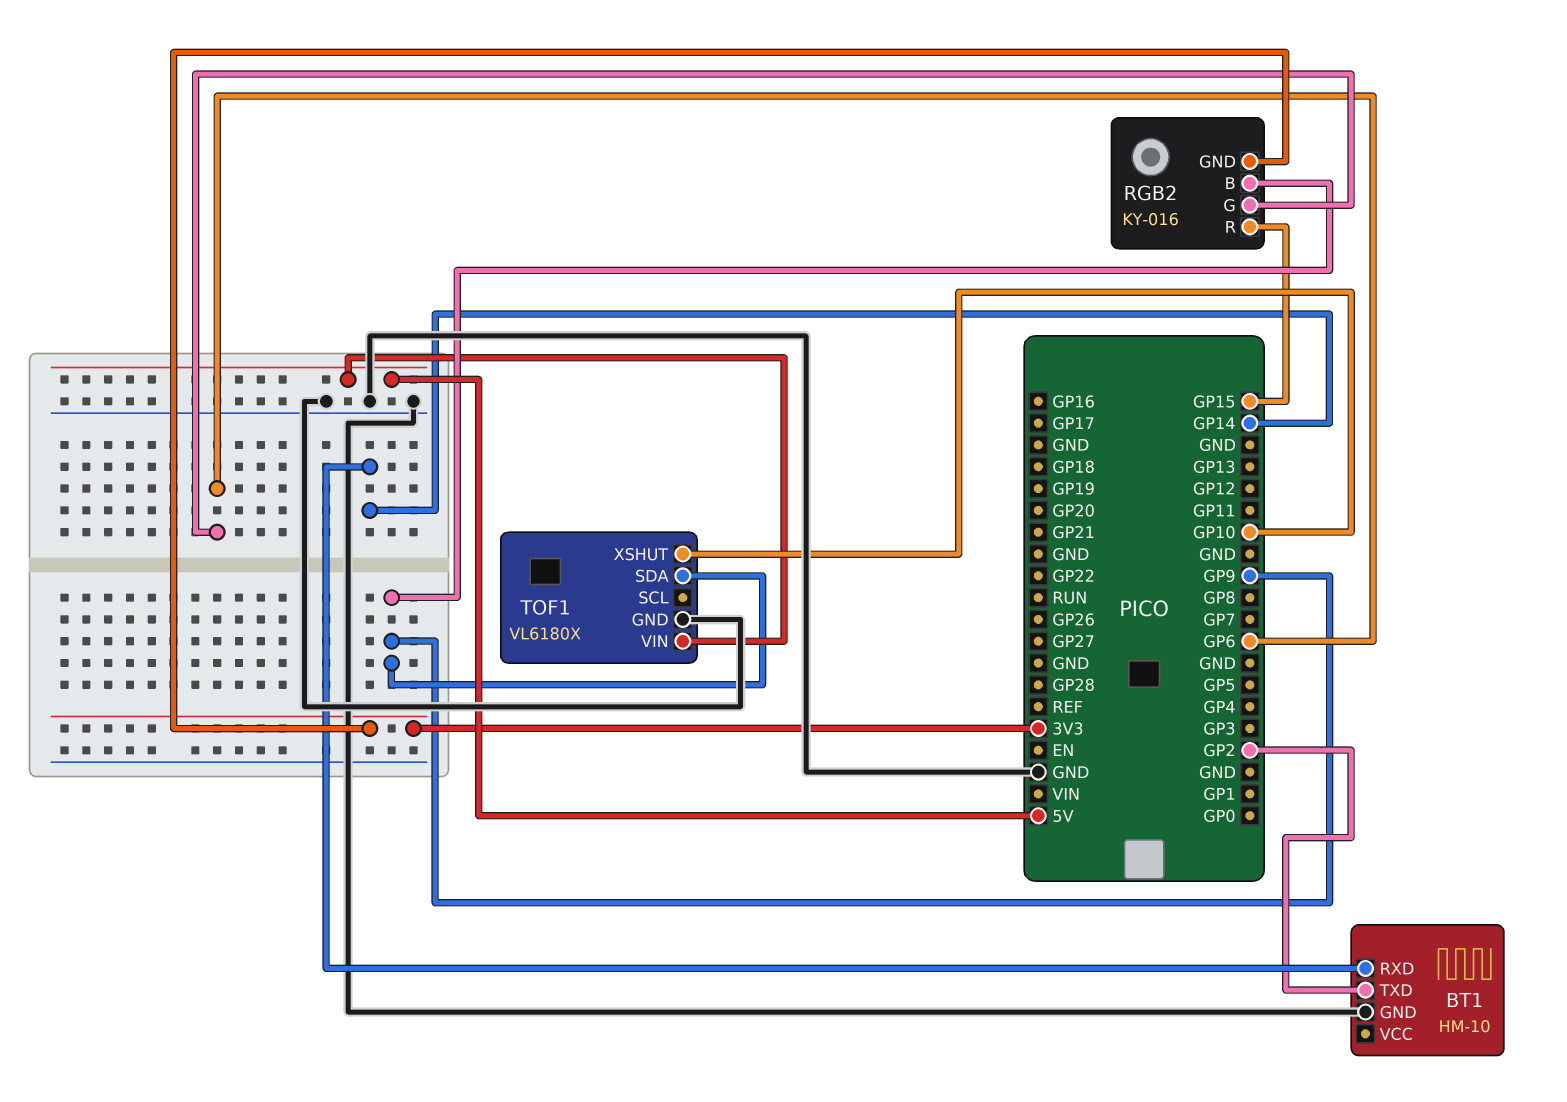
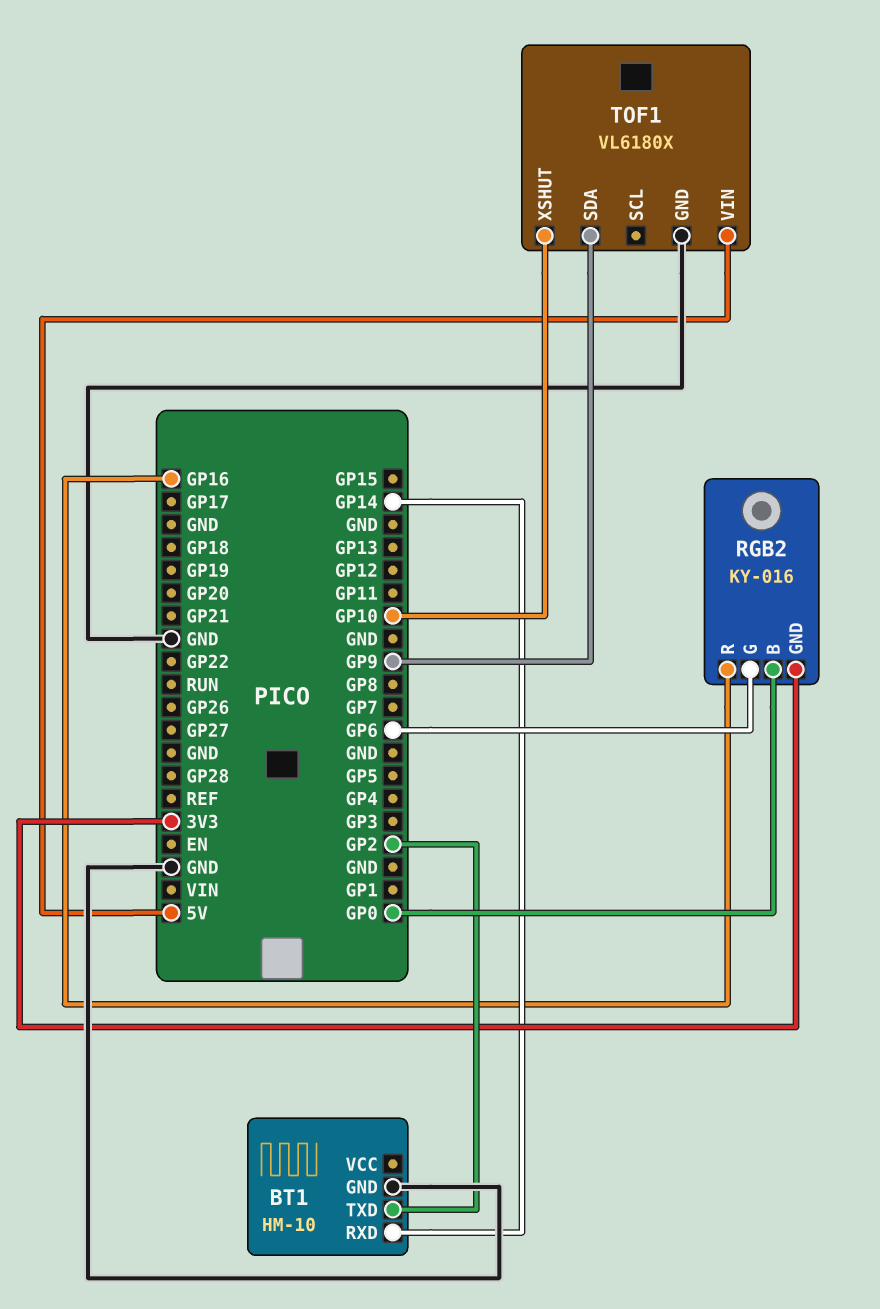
RGB2 pin B: GP9 -> GP0
RGB2 pin R: GP15 -> GP16

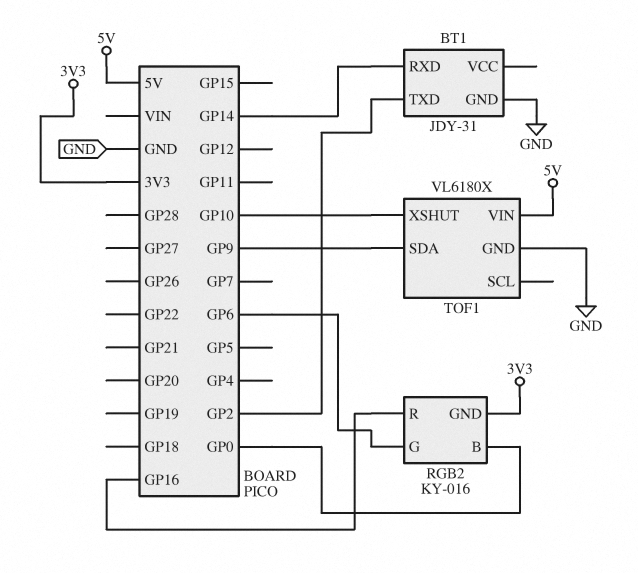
BT1: HM-10 -> JDY-31

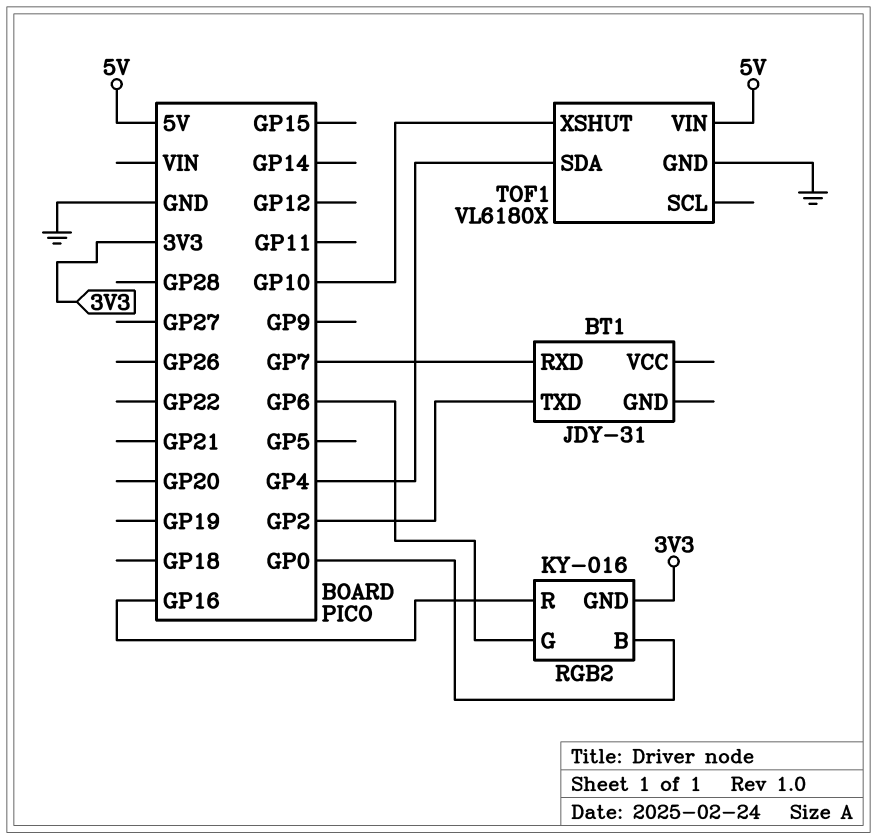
BT1 pin GND: GND -> none
BT1 pin RXD: GP14 -> GP7
TOF1 pin SDA: GP9 -> GP4

